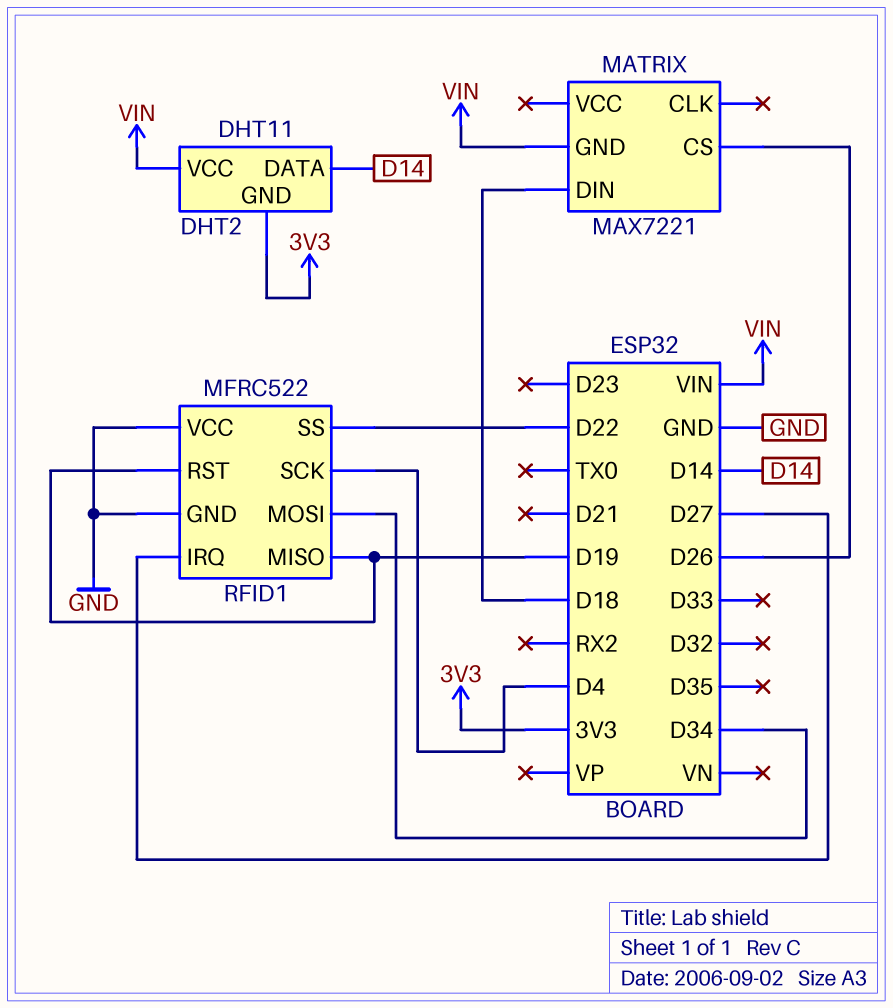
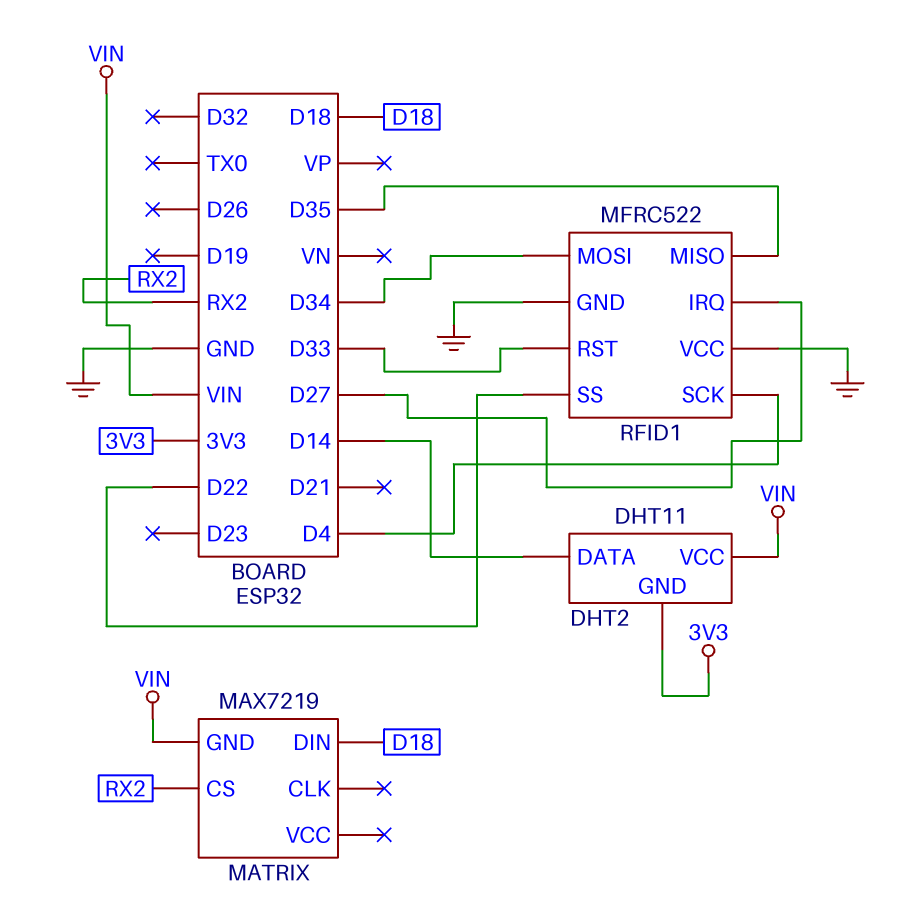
MATRIX: MAX7221 -> MAX7219
MATRIX pin CS: D26 -> RX2
RFID1 pin MISO: D19 -> D35
RFID1 pin RST: D19 -> D33

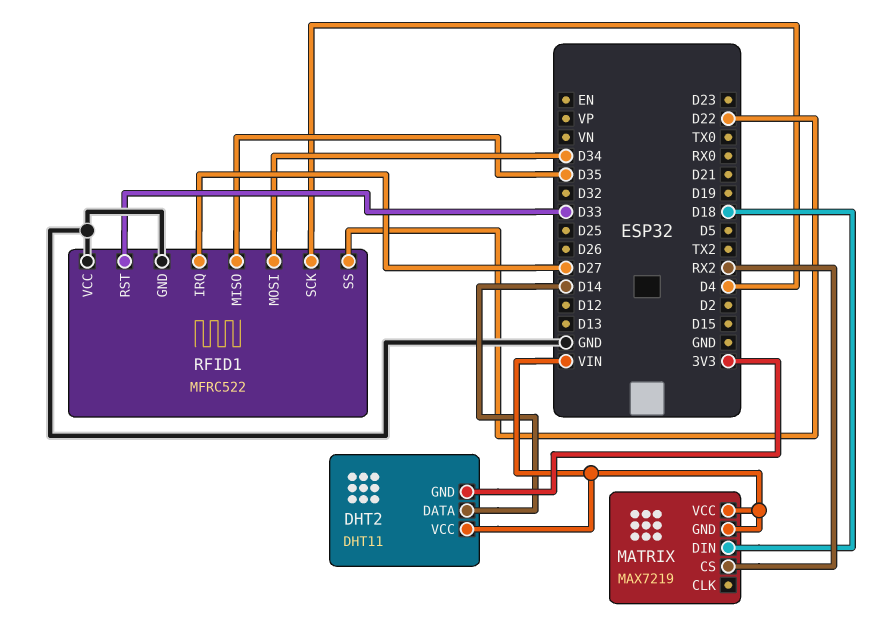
MATRIX pin VCC: none -> VIN

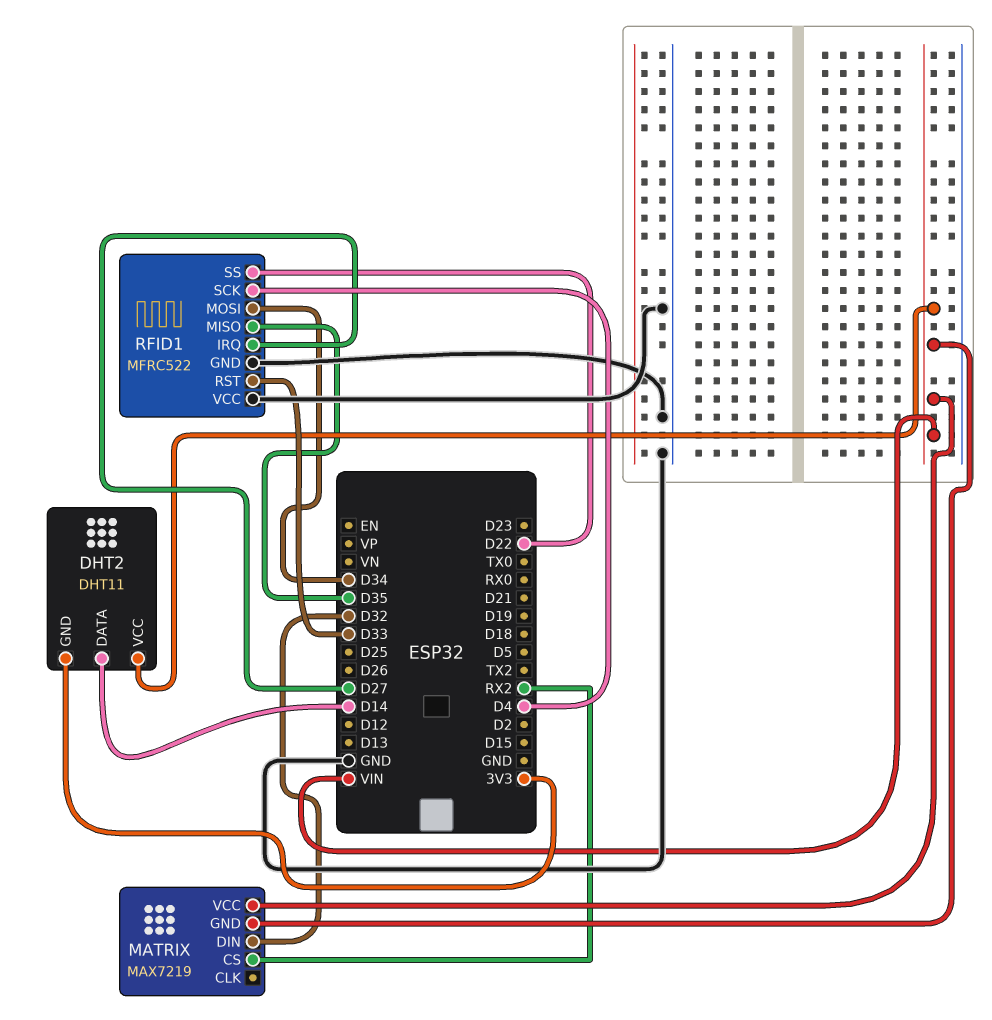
MATRIX pin DIN: D18 -> D32

